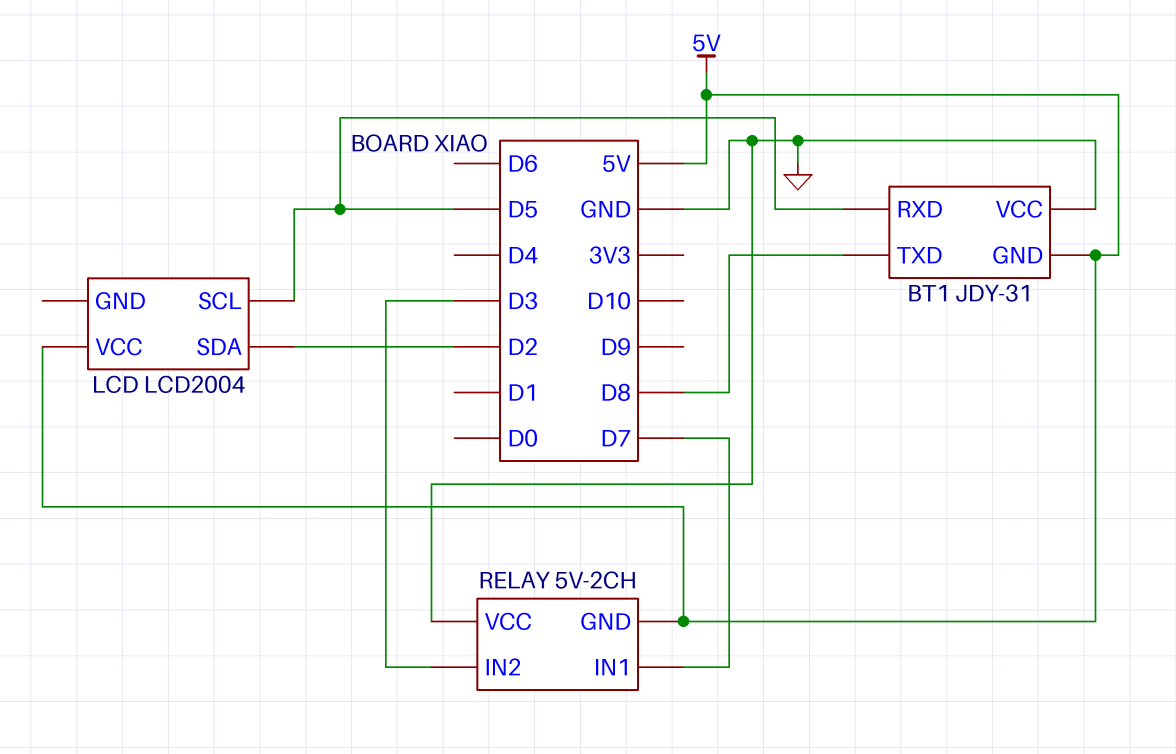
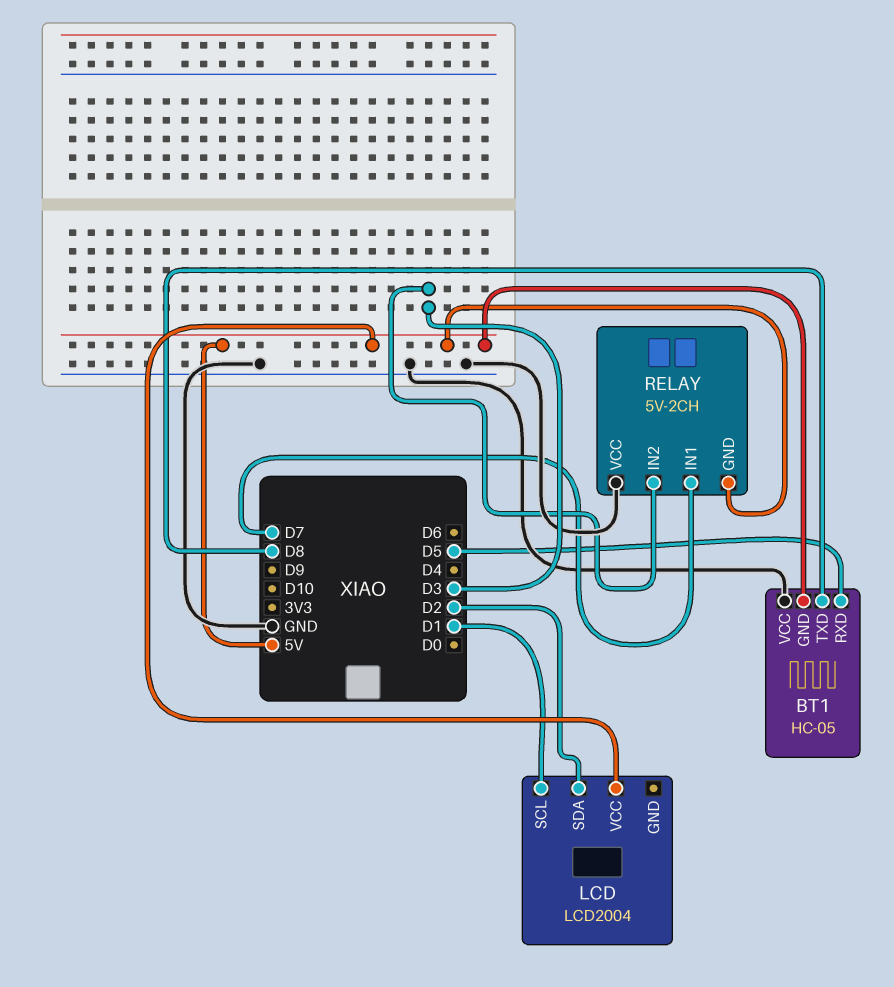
BT1: JDY-31 -> HC-05
LCD pin SCL: D5 -> D1

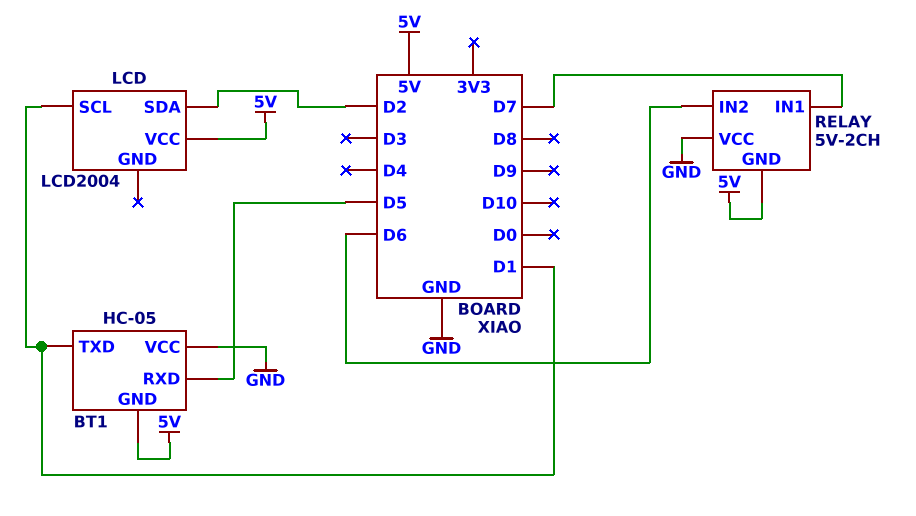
BT1 pin TXD: D8 -> D1
RELAY pin IN2: D3 -> D6

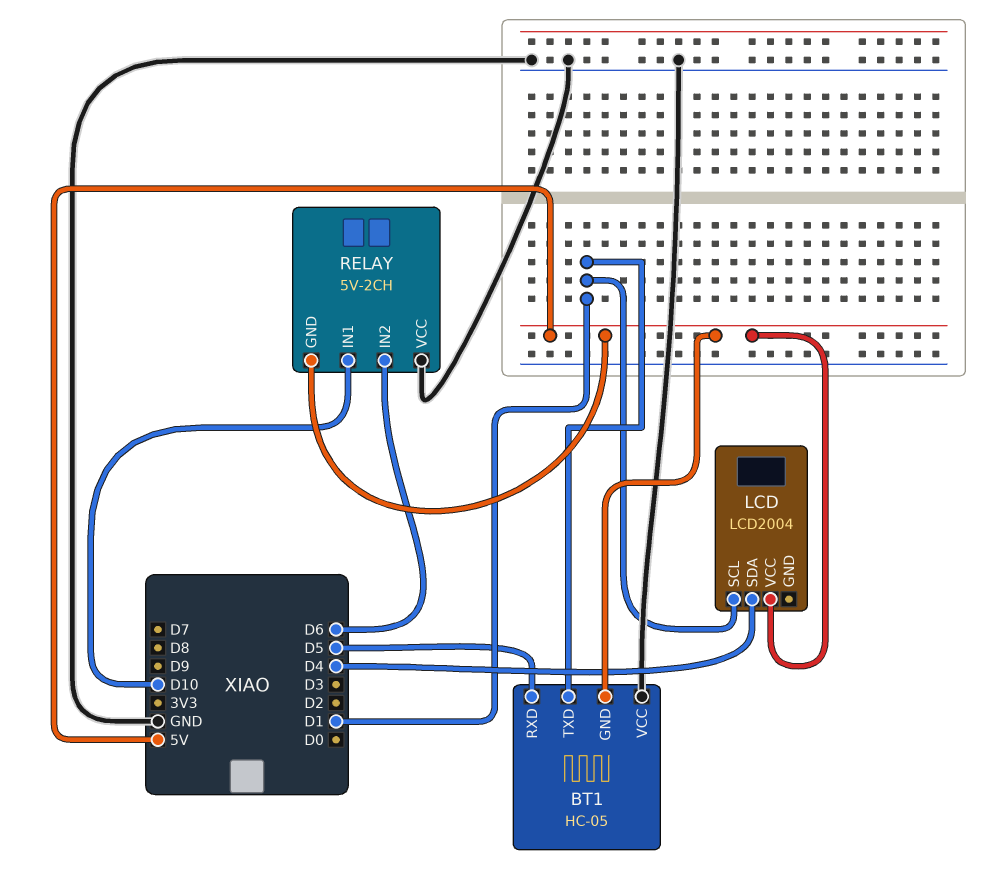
LCD pin SDA: D2 -> D4
RELAY pin IN1: D7 -> D10

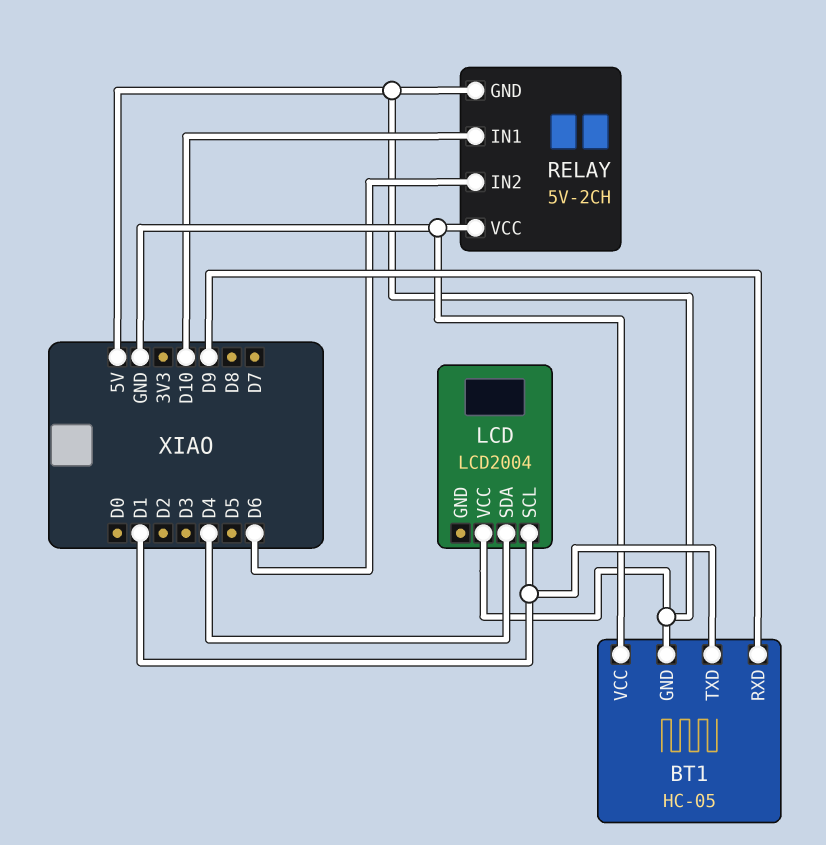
BT1 pin RXD: D5 -> D9

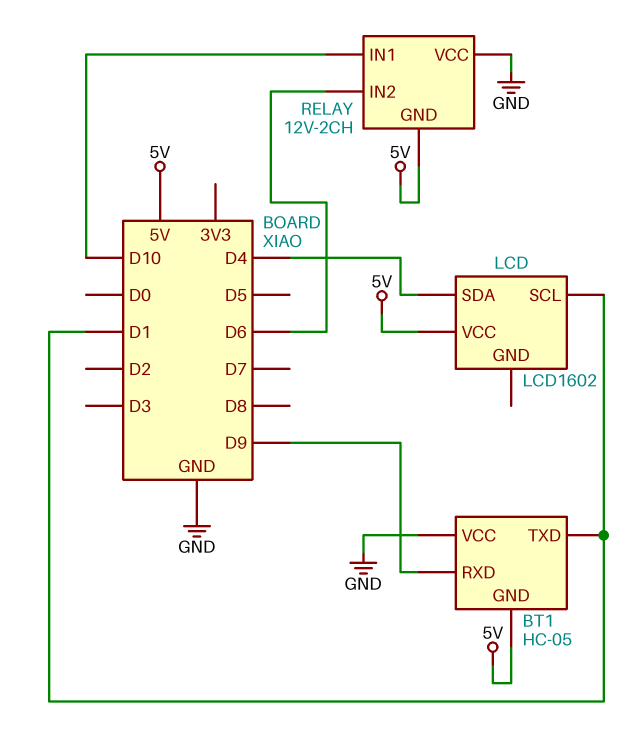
LCD: LCD2004 -> LCD1602
RELAY: 5V-2CH -> 12V-2CH

